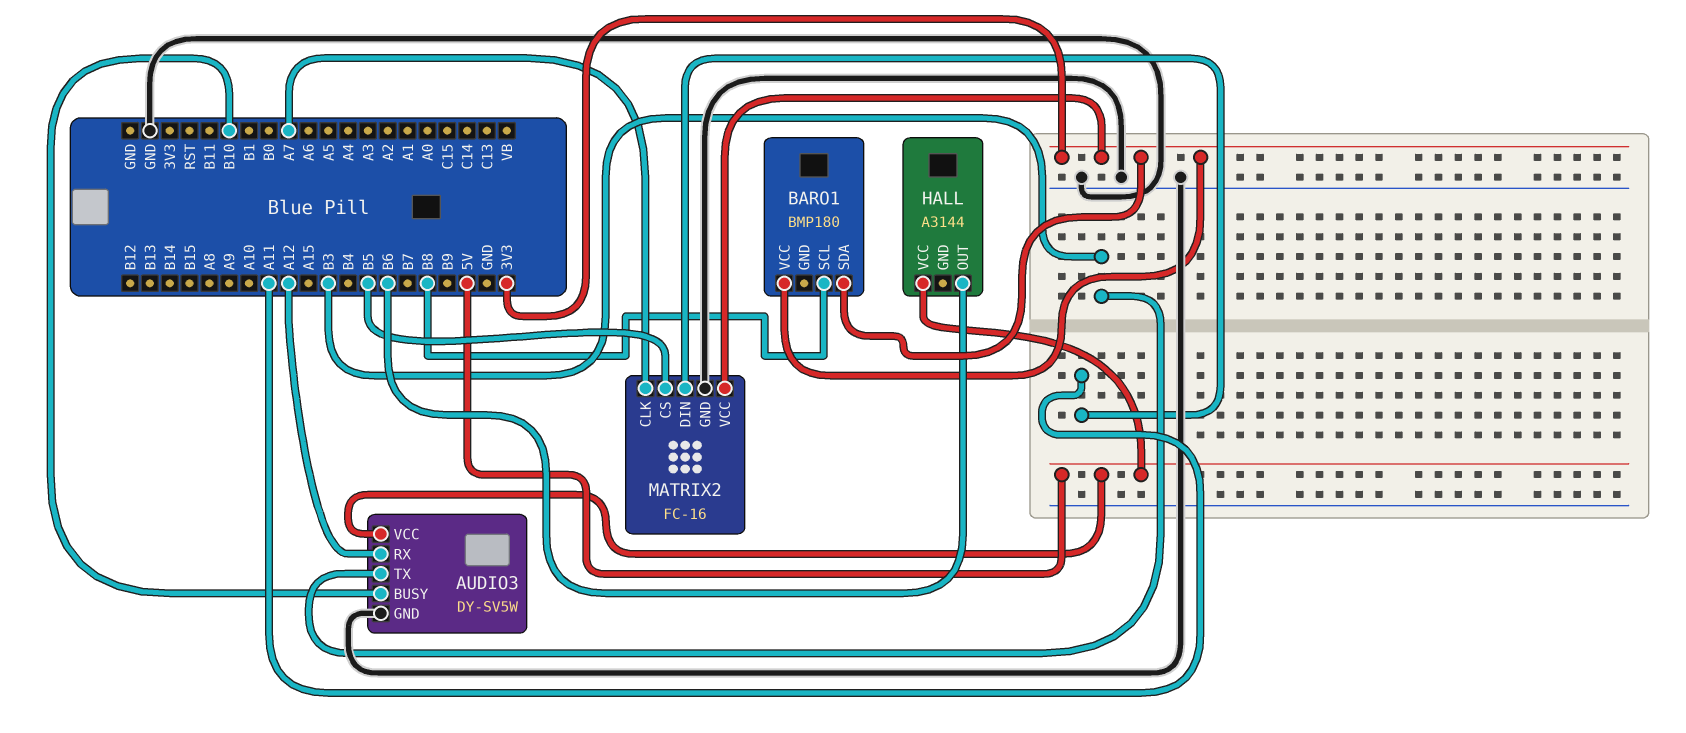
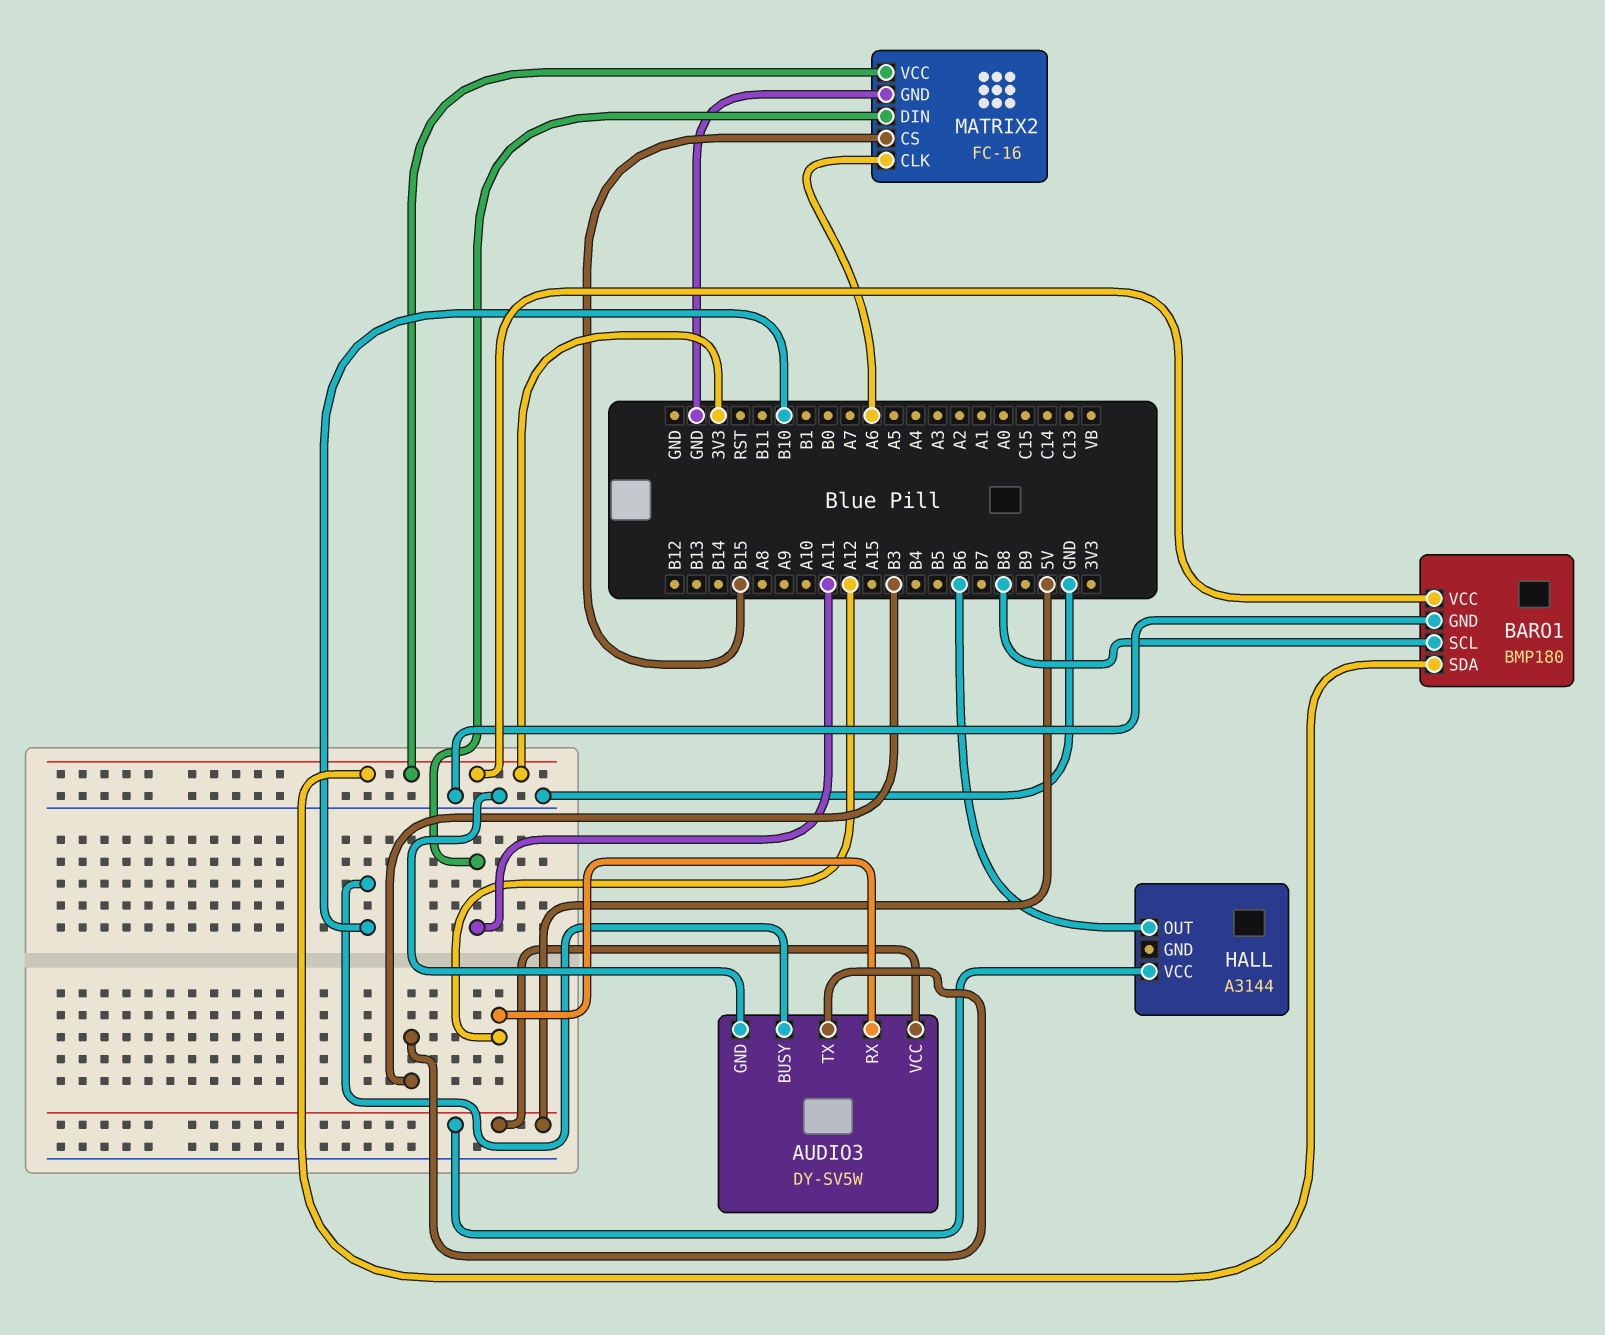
BARO1 pin GND: none -> GND
MATRIX2 pin CLK: A7 -> A6
MATRIX2 pin CS: B5 -> B15

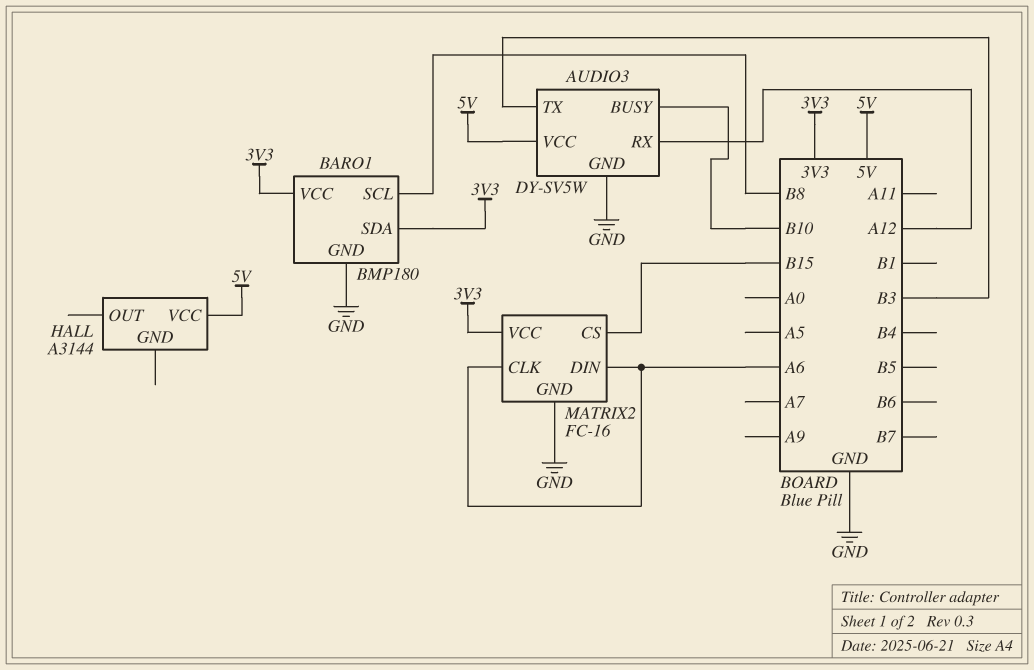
HALL pin OUT: B6 -> none
MATRIX2 pin DIN: A11 -> A6

